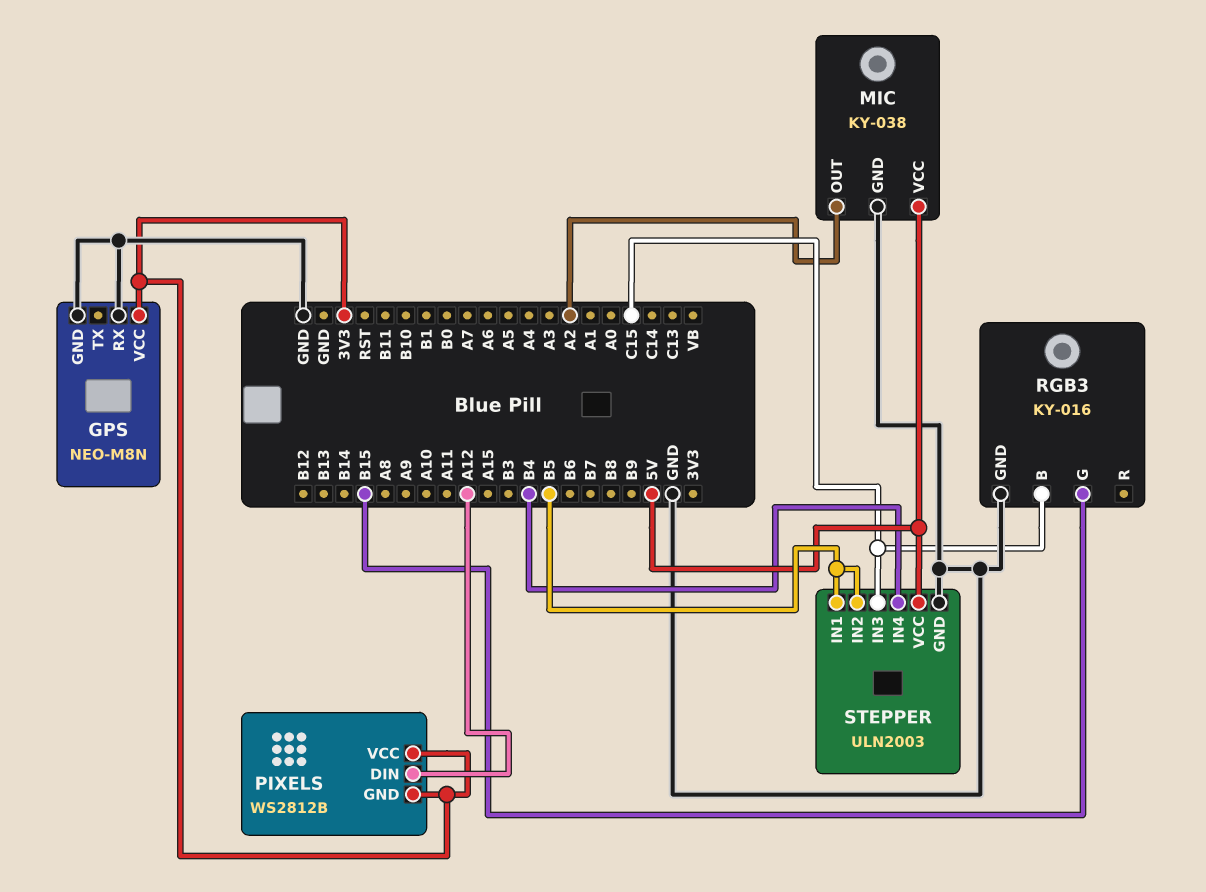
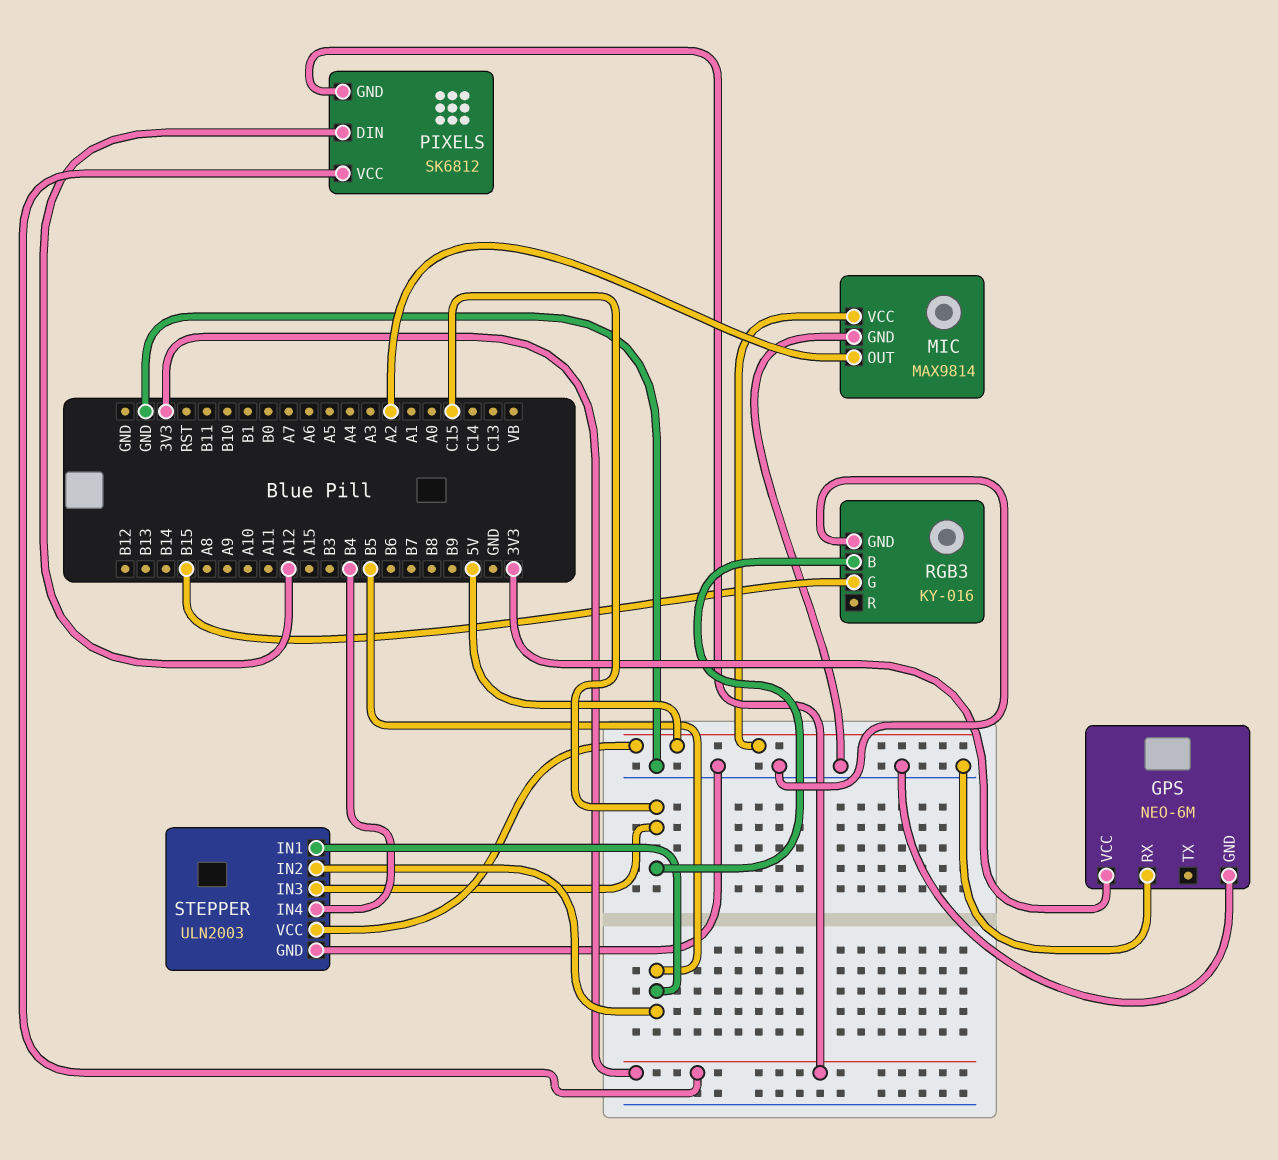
GPS: NEO-M8N -> NEO-6M
MIC: KY-038 -> MAX9814
PIXELS: WS2812B -> SK6812

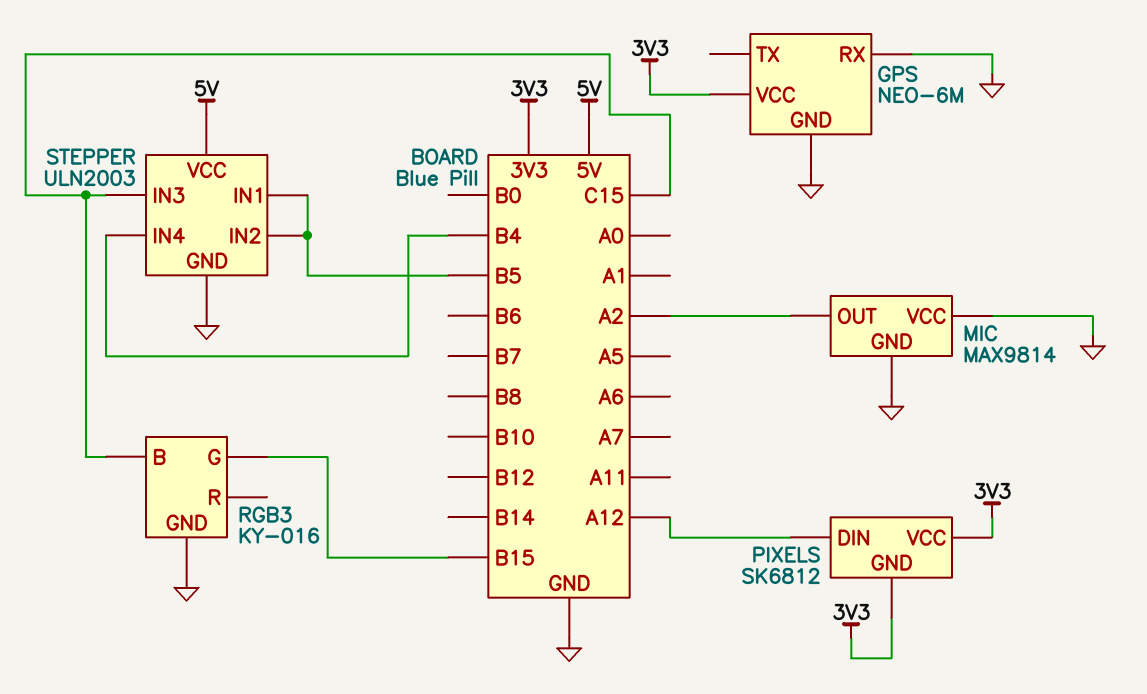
MIC pin VCC: 5V -> GND

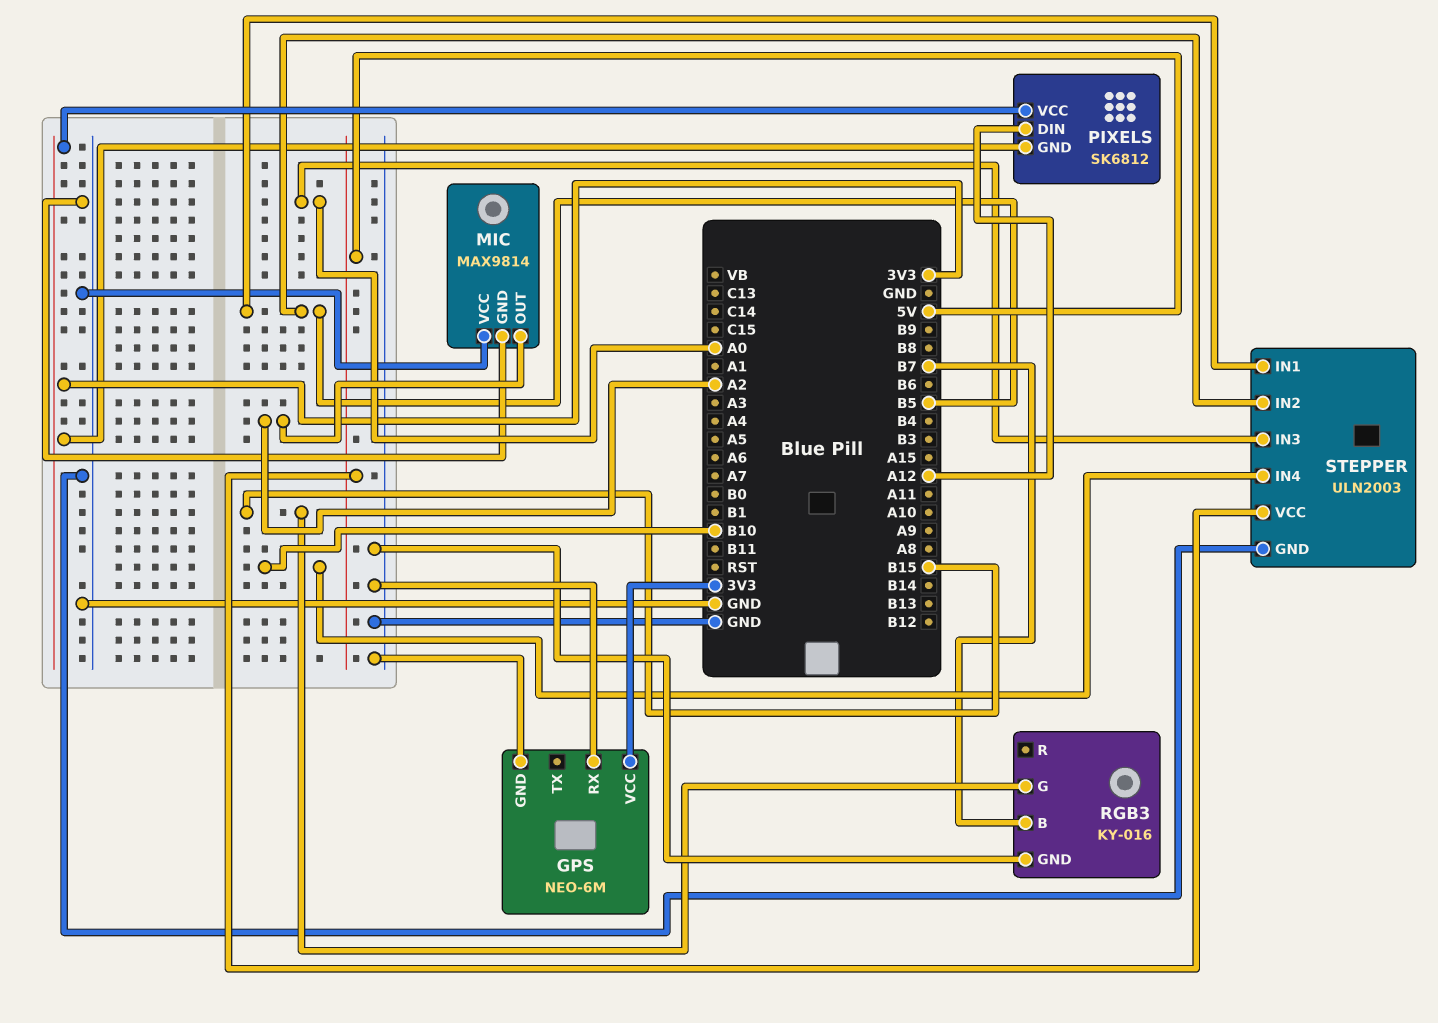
RGB3 pin B: C15 -> B7
STEPPER pin IN3: C15 -> A0
STEPPER pin IN4: B4 -> B10

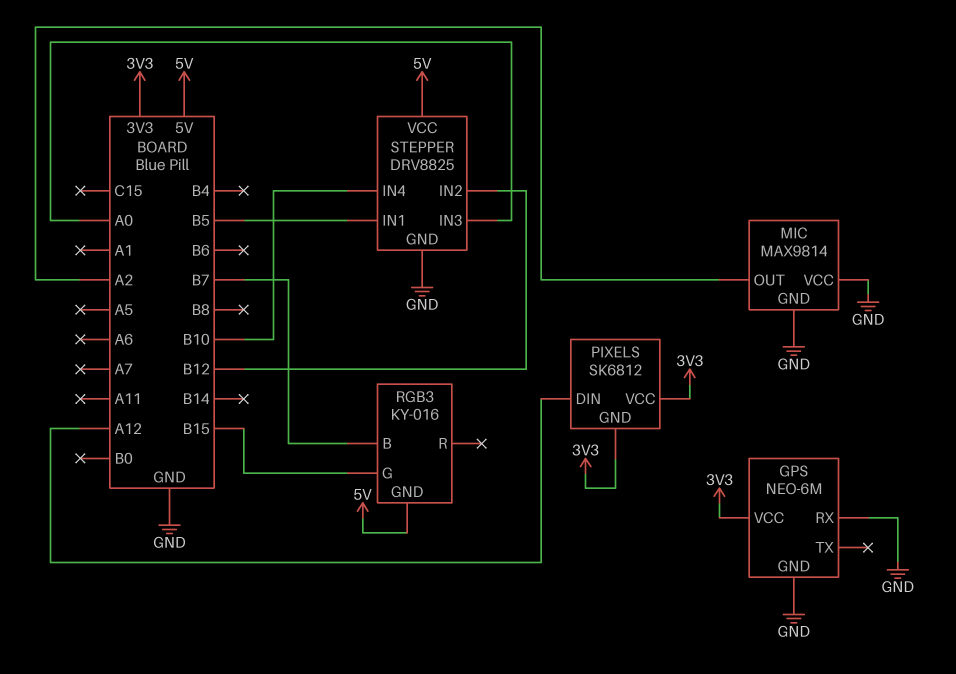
RGB3 pin GND: GND -> 5V
STEPPER: ULN2003 -> DRV8825
STEPPER pin IN2: B5 -> B12

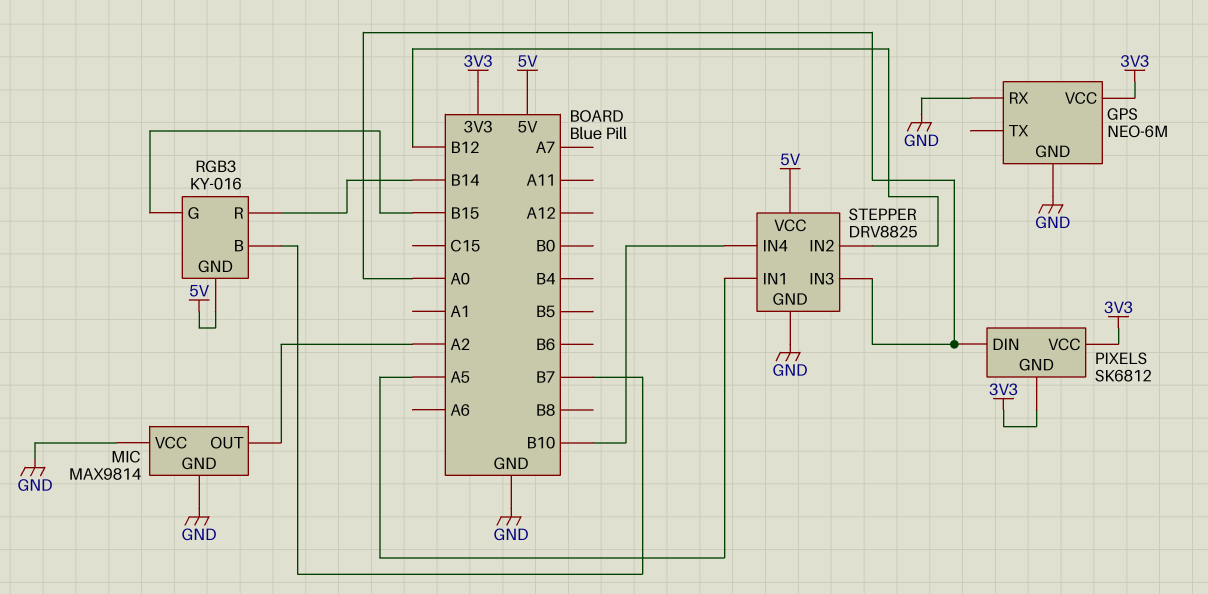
PIXELS pin DIN: A12 -> A0
RGB3 pin R: none -> B14
STEPPER pin IN1: B5 -> A5

